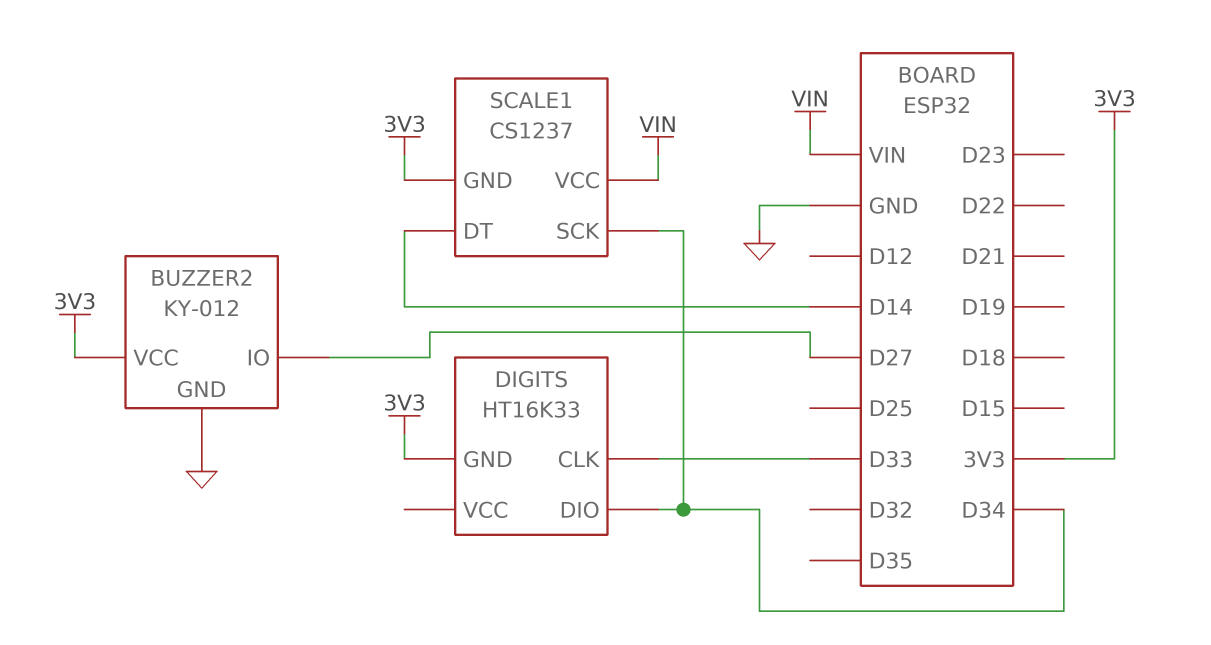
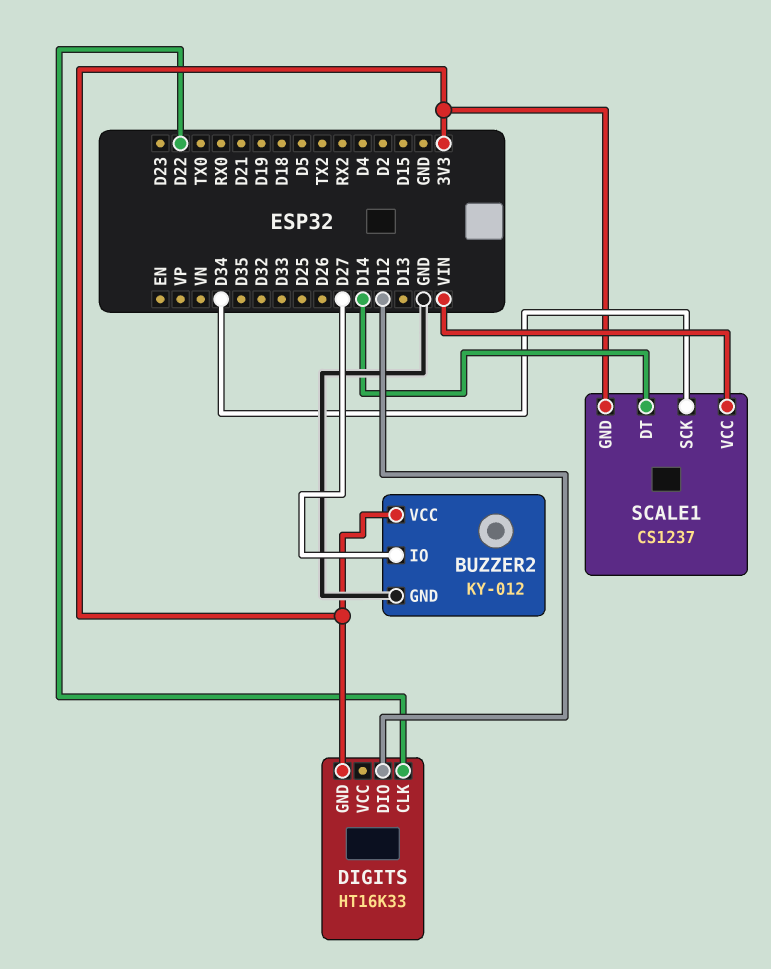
DIGITS pin CLK: D33 -> D22
DIGITS pin DIO: D34 -> D12

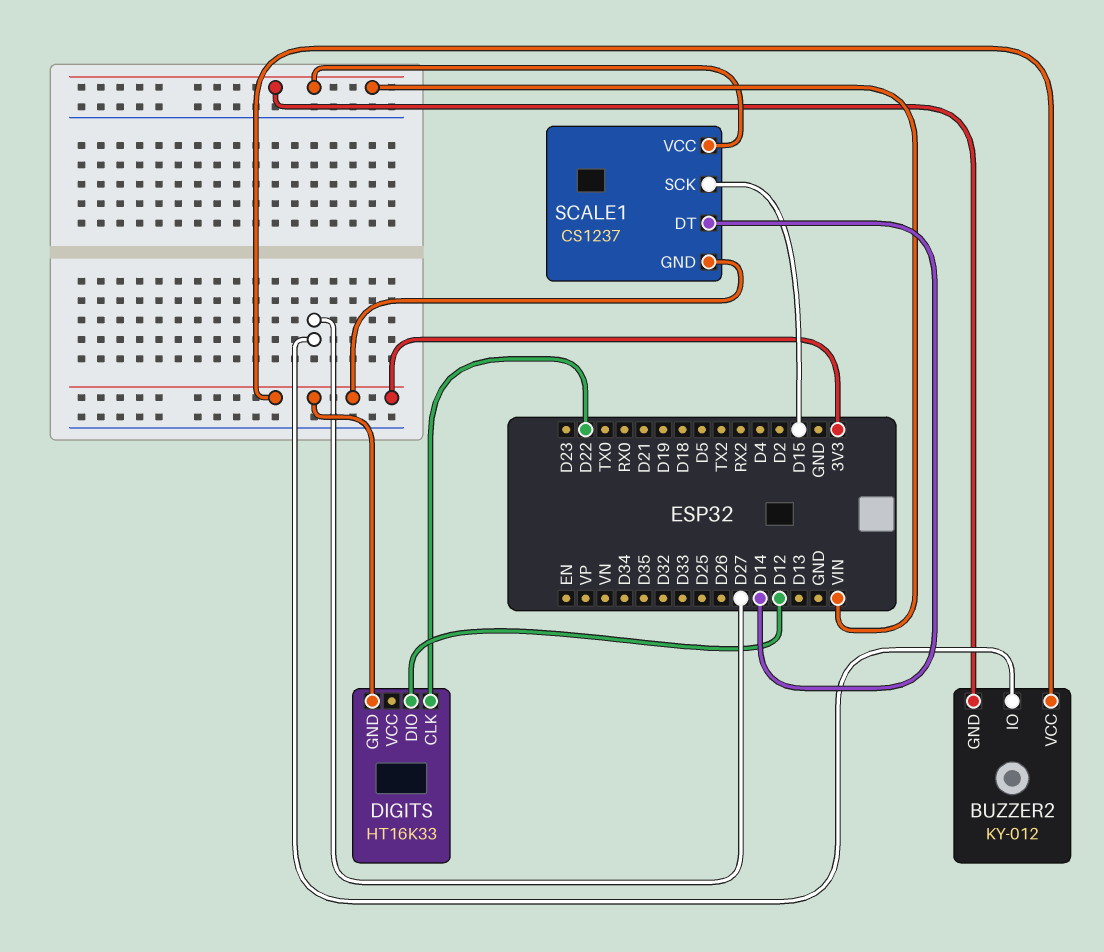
BUZZER2 pin GND: GND -> VIN
SCALE1 pin SCK: D34 -> D15

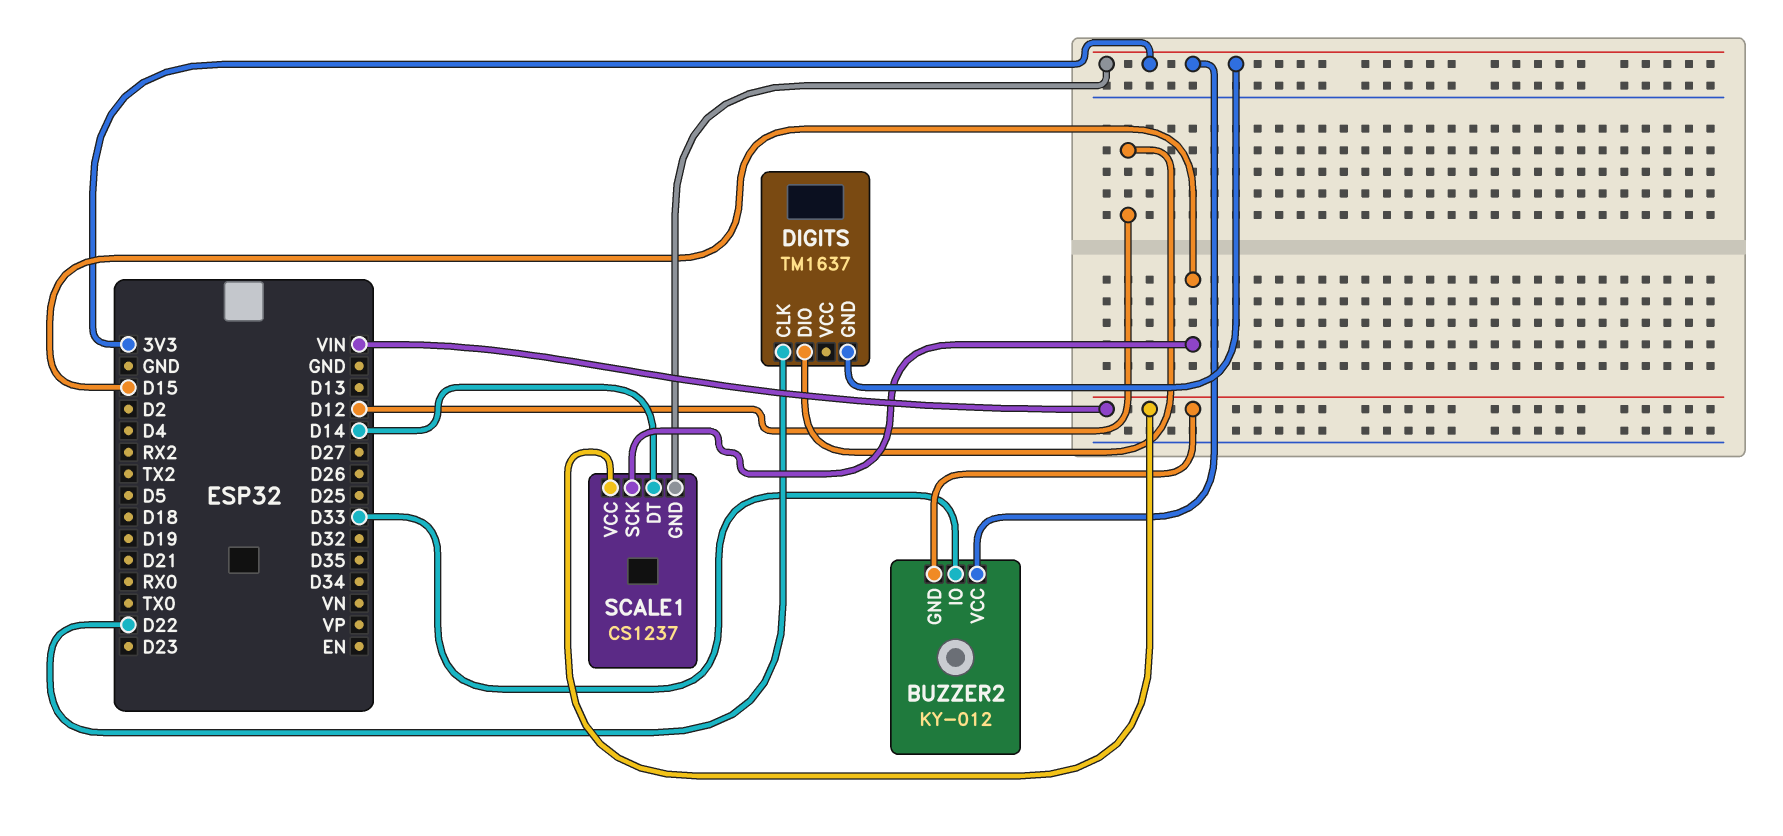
BUZZER2 pin IO: D27 -> D33
DIGITS: HT16K33 -> TM1637

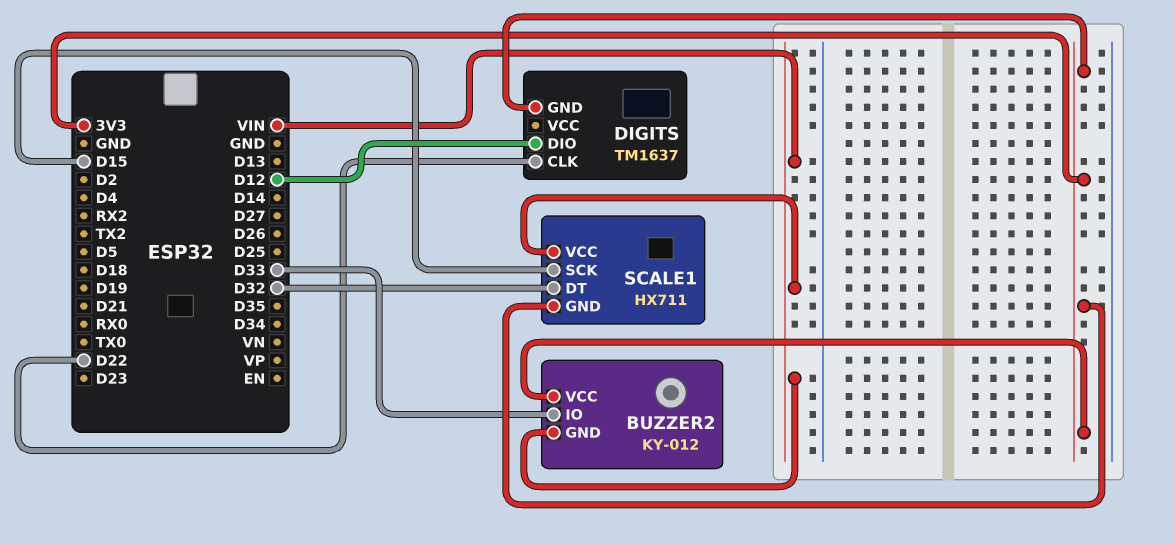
SCALE1: CS1237 -> HX711
SCALE1 pin DT: D14 -> D32

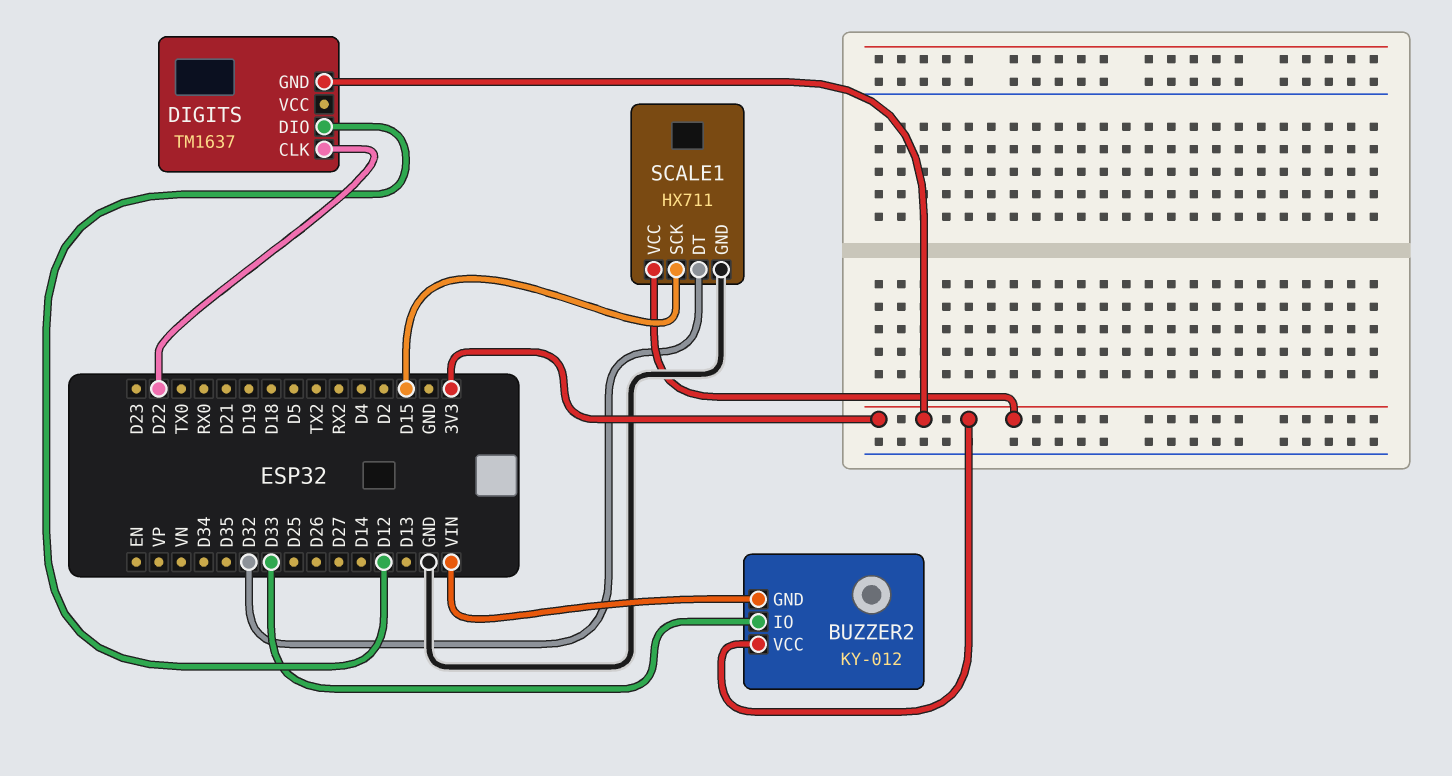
SCALE1 pin GND: 3V3 -> GND
SCALE1 pin VCC: VIN -> 3V3

